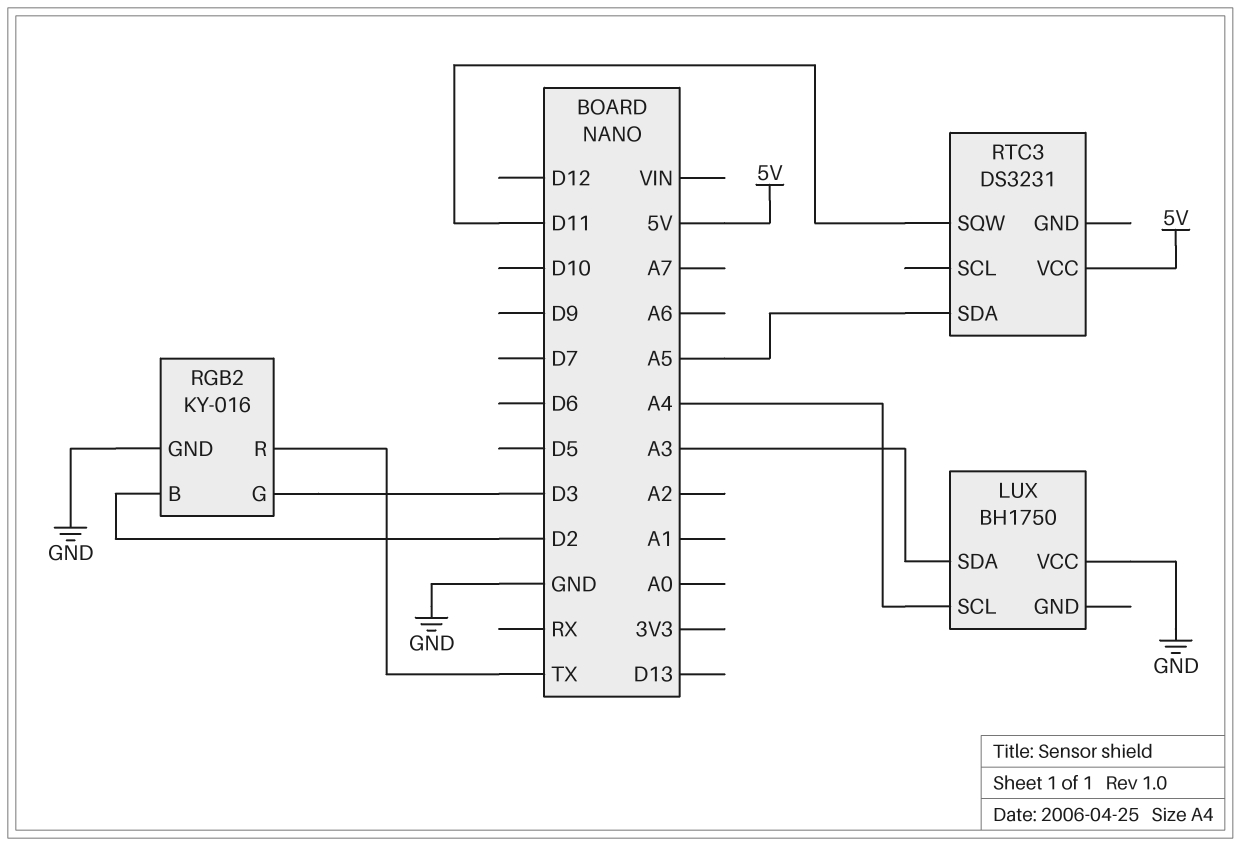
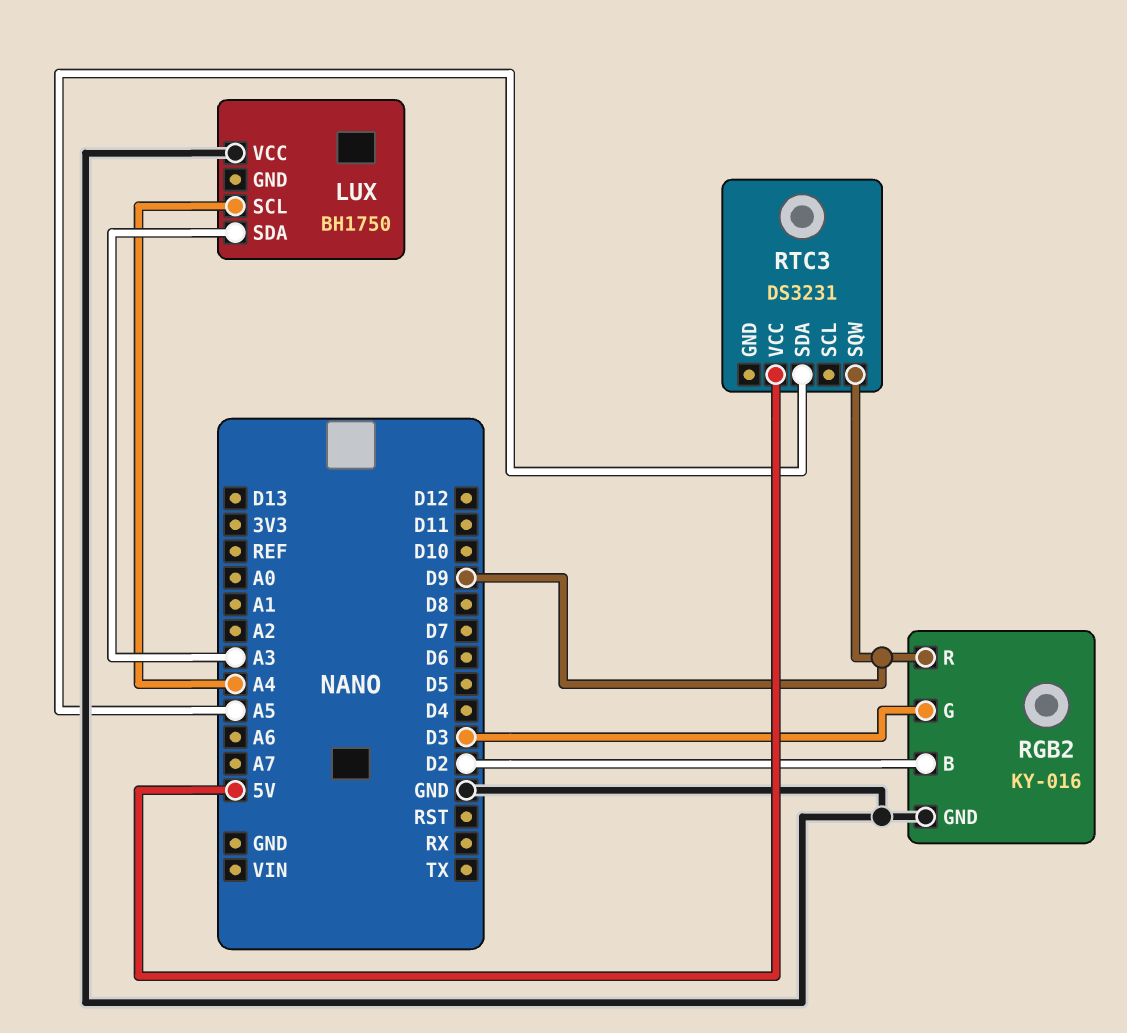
RGB2 pin R: TX -> D9
RTC3 pin SQW: D11 -> D9

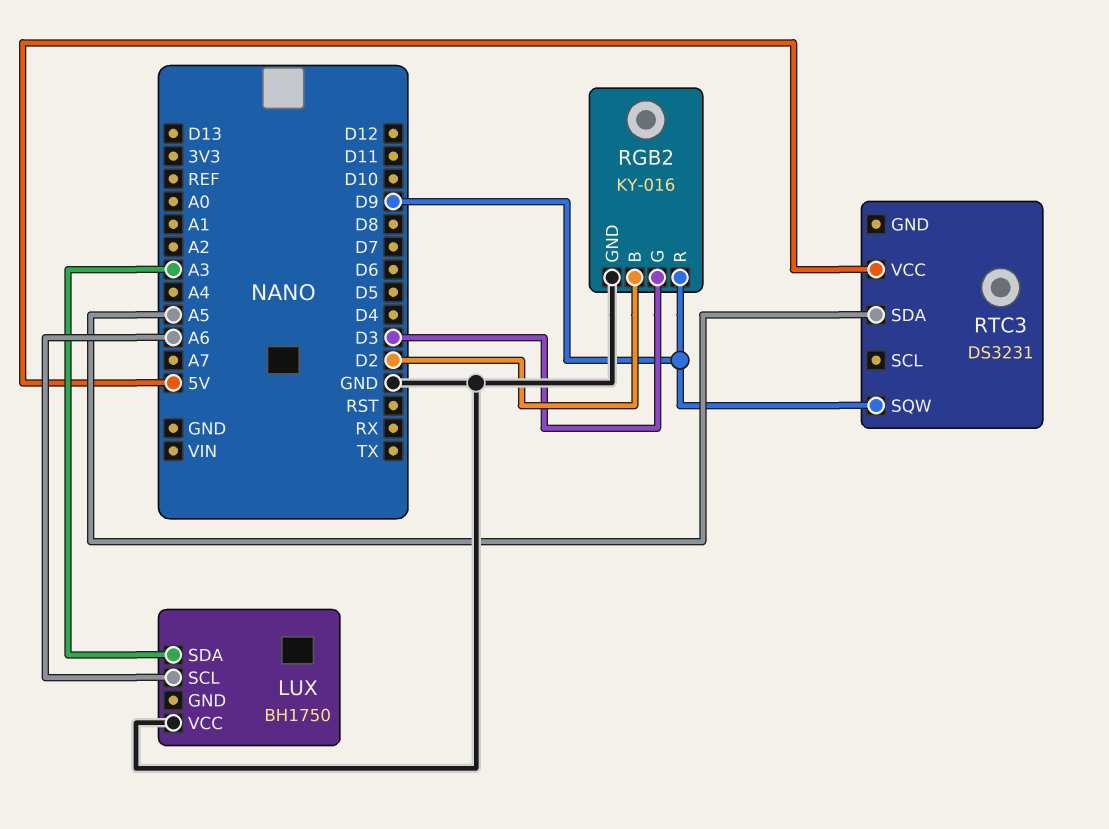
LUX pin SCL: A4 -> A6

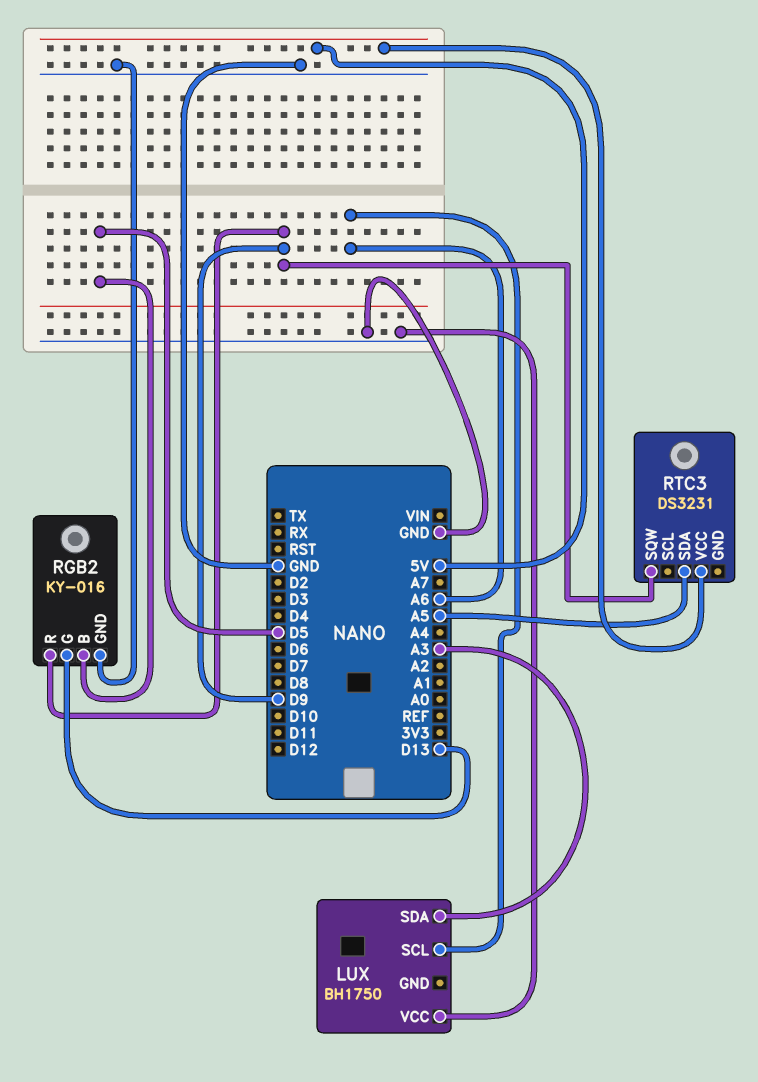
RGB2 pin B: D2 -> D5
RGB2 pin G: D3 -> D13

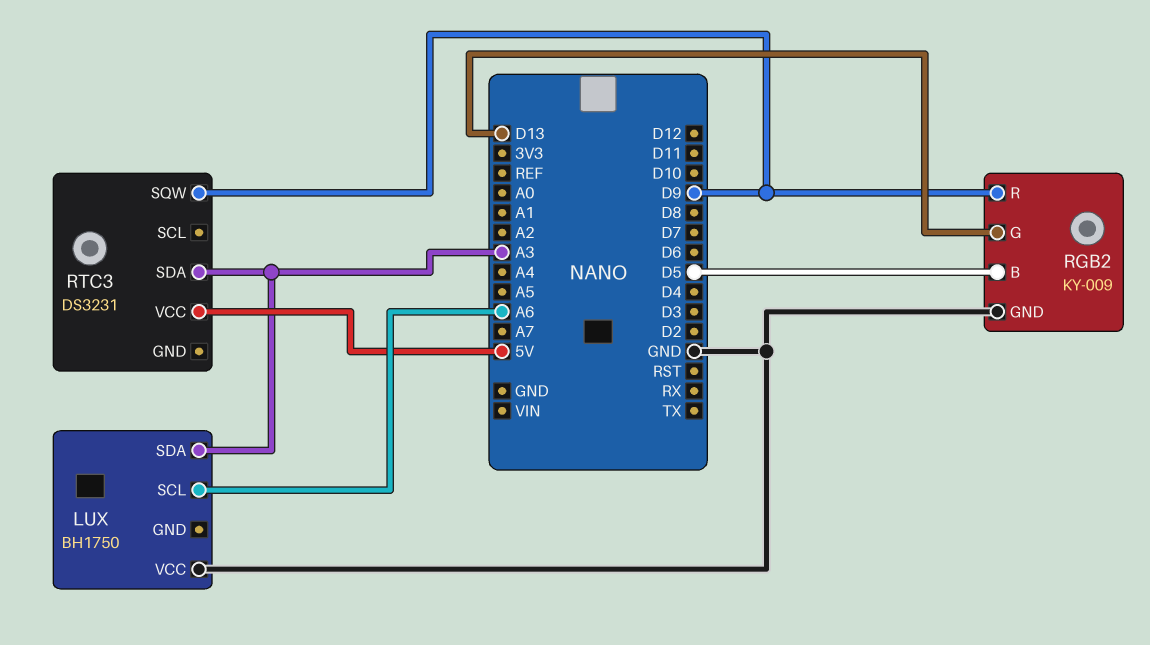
RGB2: KY-016 -> KY-009
RTC3 pin SDA: A5 -> A3

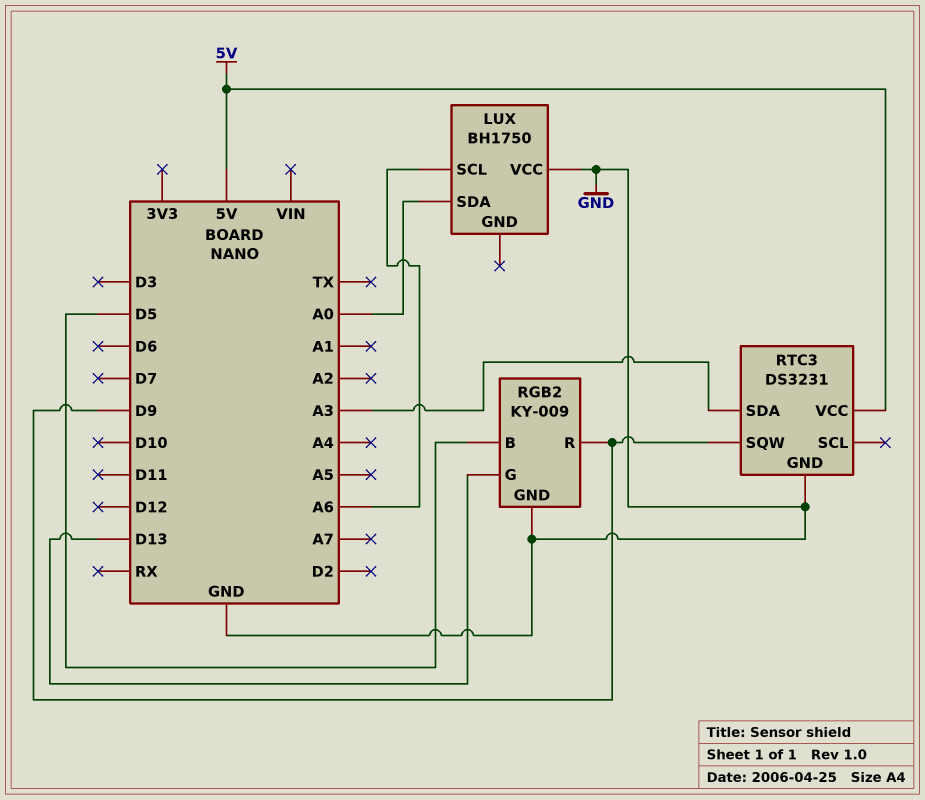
LUX pin SDA: A3 -> A0
RTC3 pin GND: none -> GND

